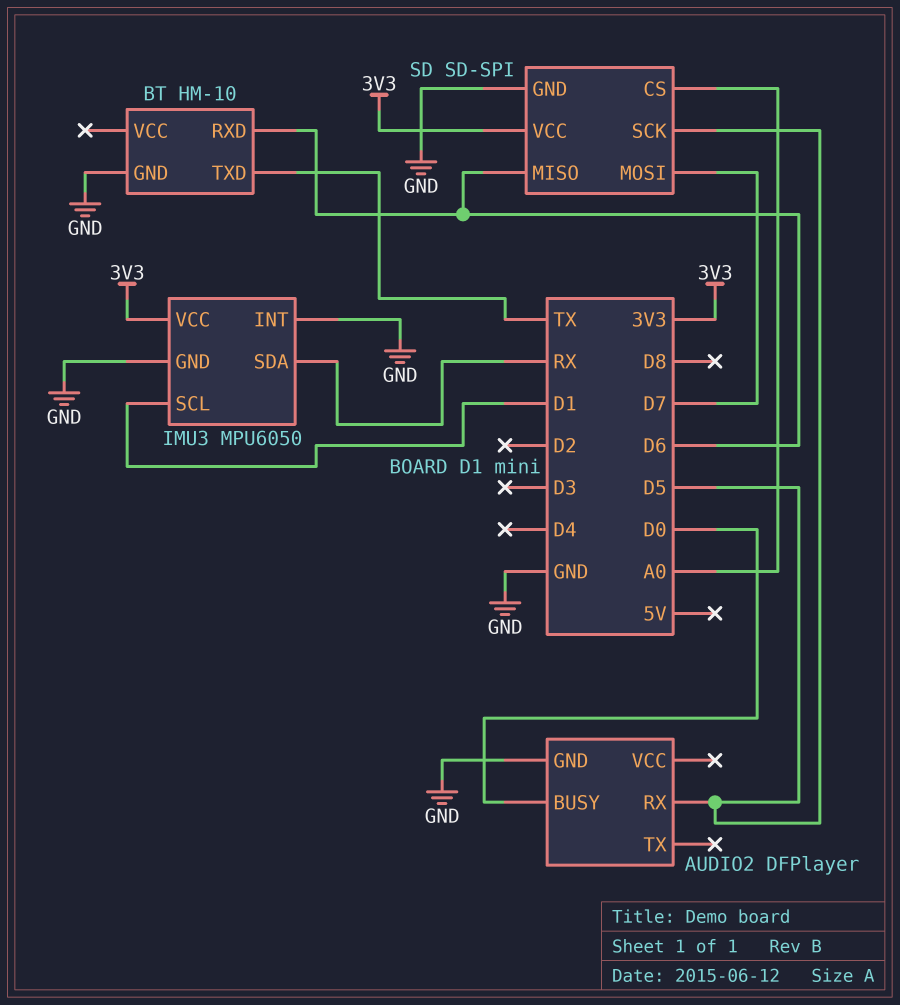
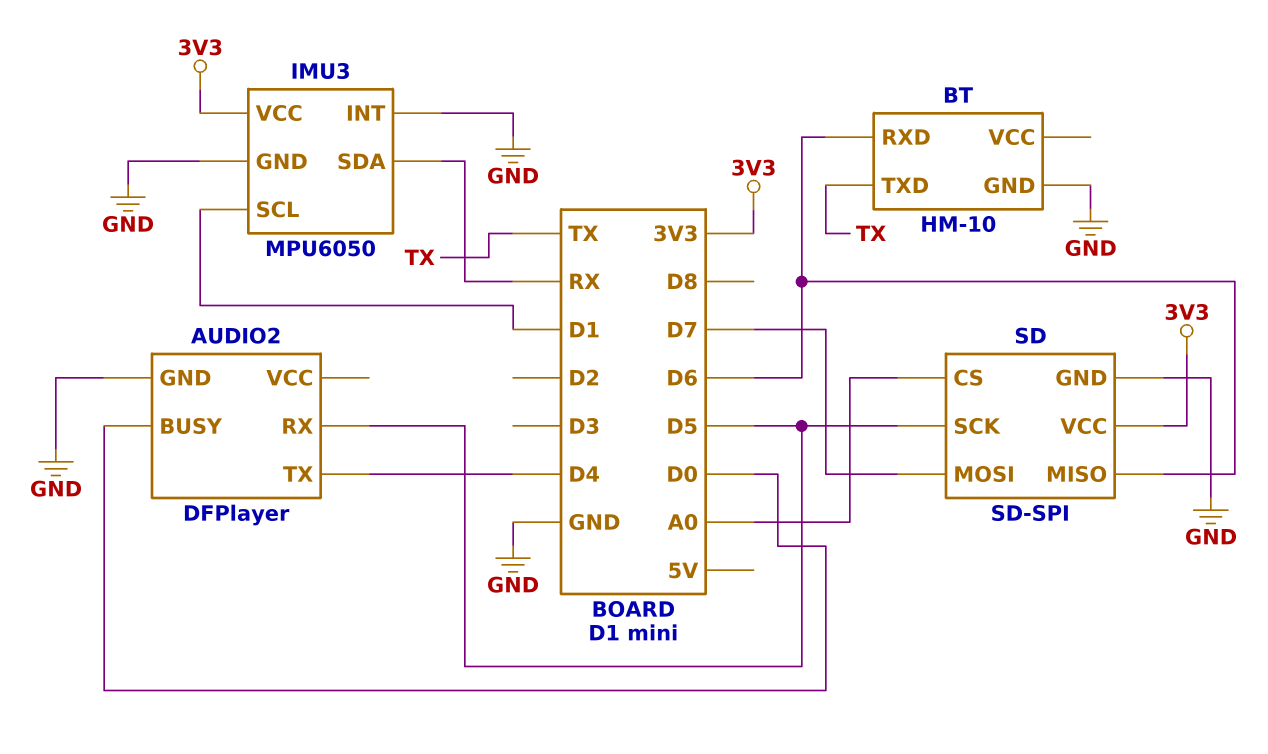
AUDIO2 pin TX: none -> D4

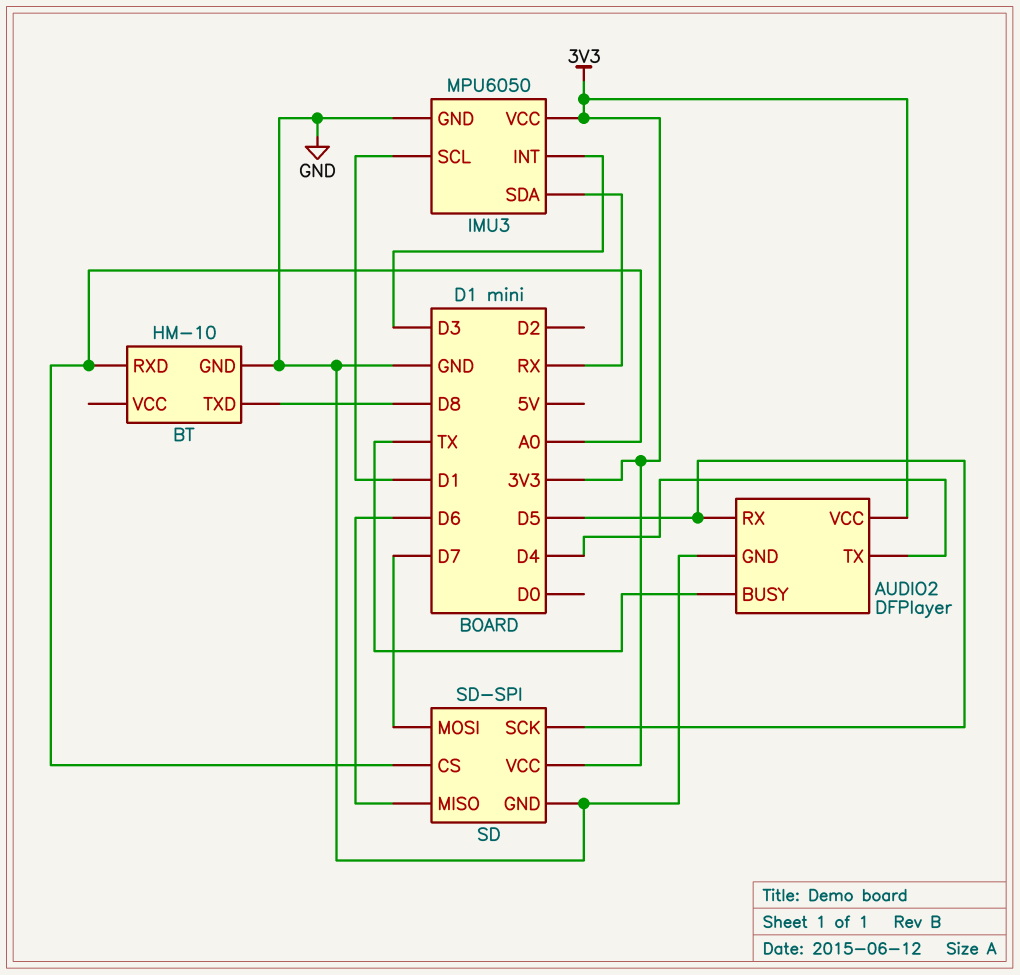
AUDIO2 pin BUSY: D0 -> TX
AUDIO2 pin VCC: none -> 3V3
BT pin RXD: D6 -> A0
BT pin TXD: TX -> D8
IMU3 pin INT: GND -> D3

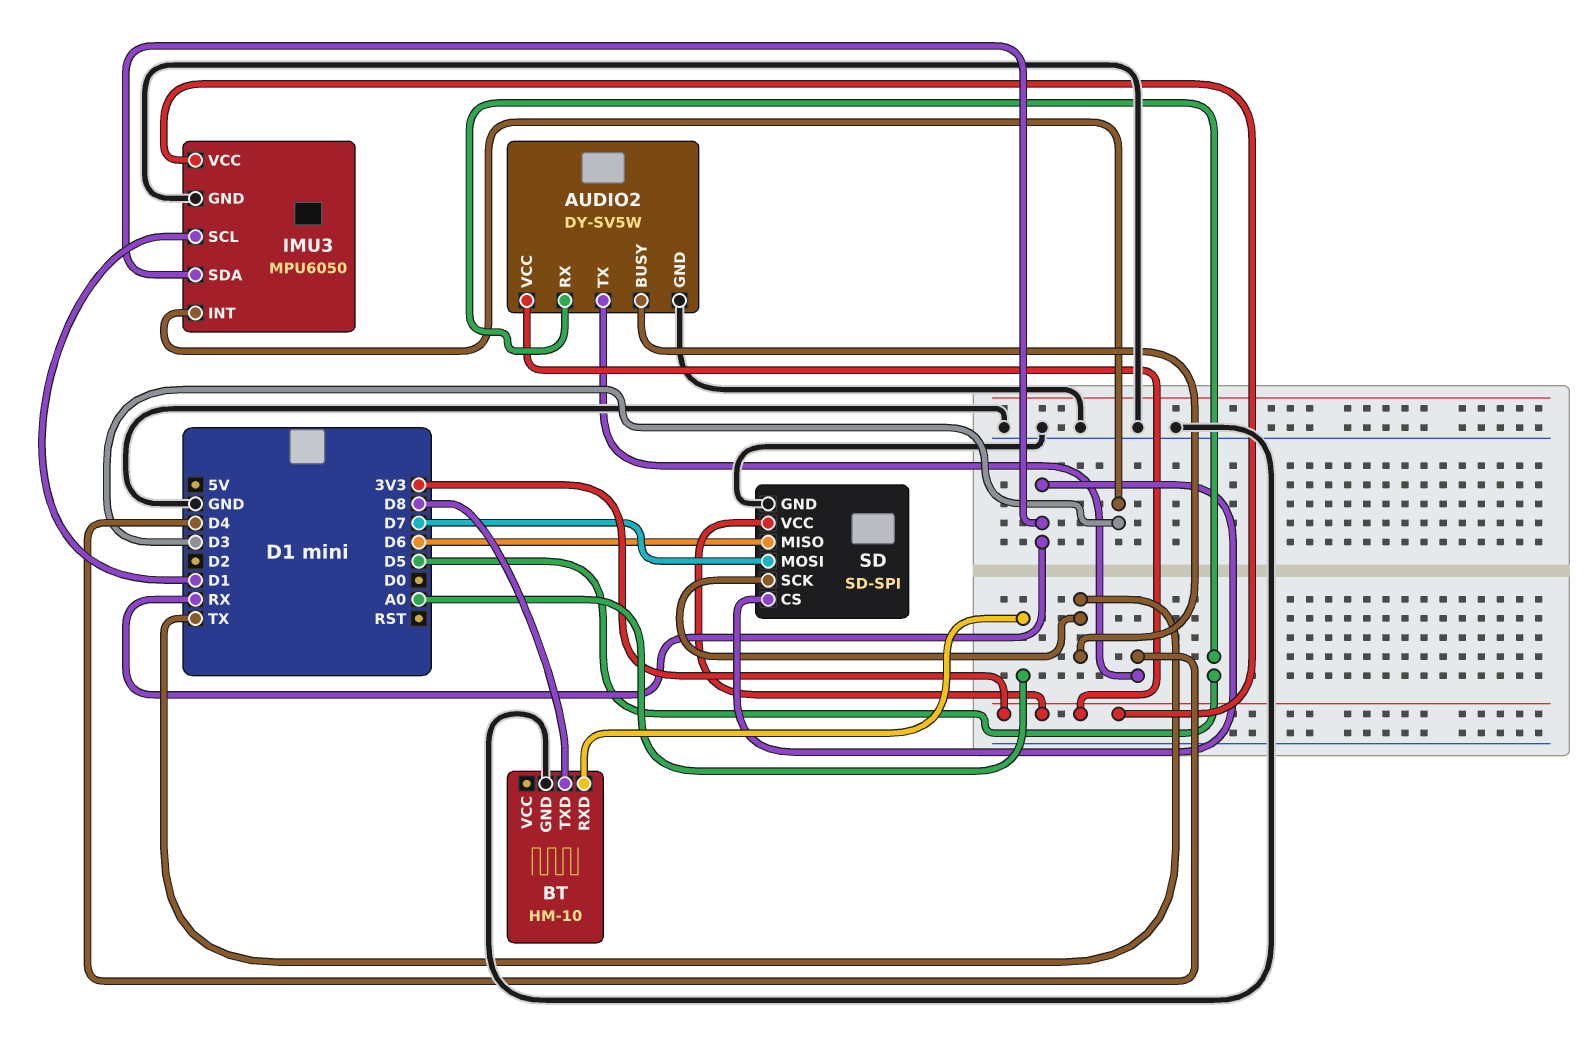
AUDIO2: DFPlayer -> DY-SV5W
SD pin CS: A0 -> RX
SD pin SCK: D5 -> TX

